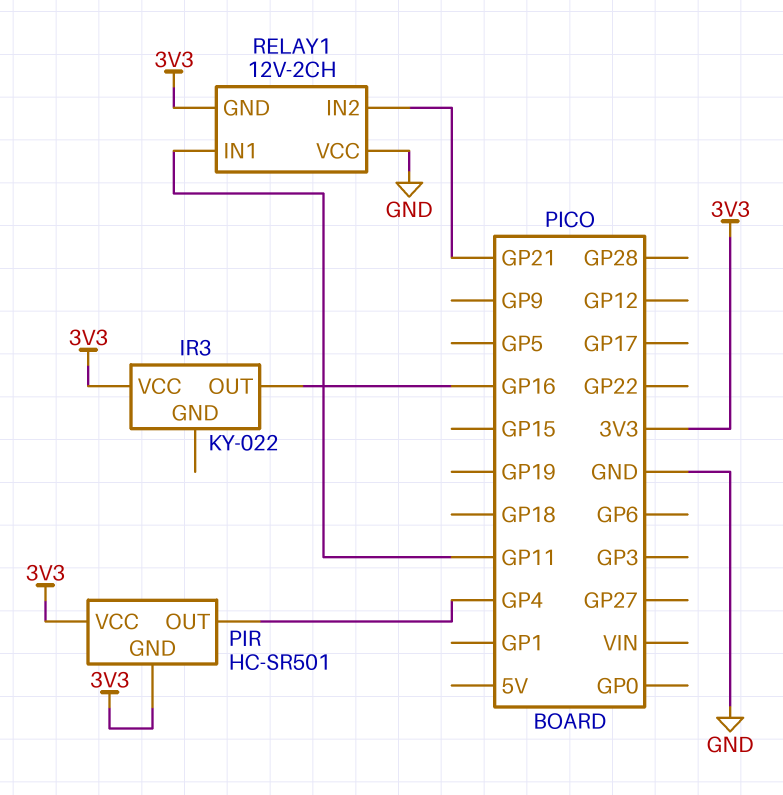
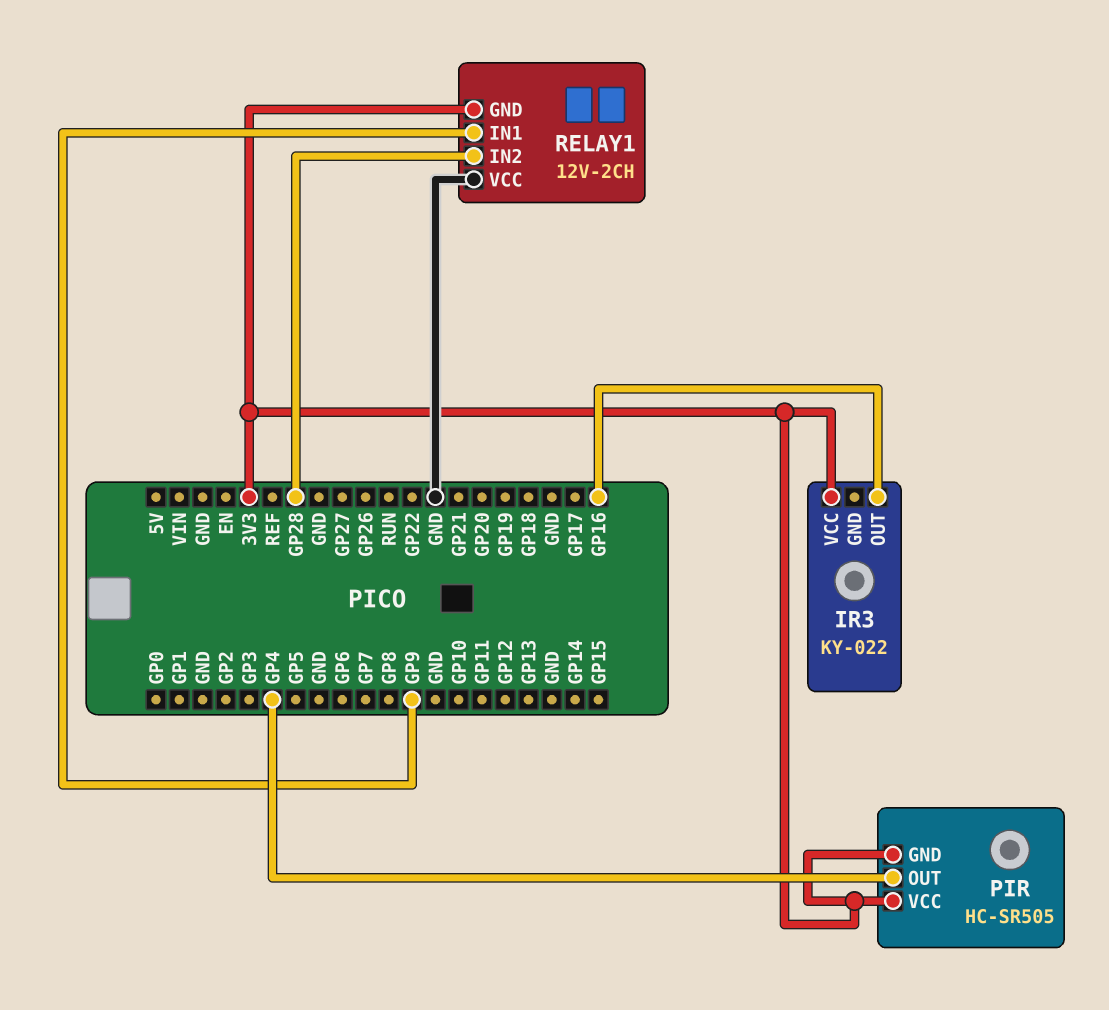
PIR: HC-SR501 -> HC-SR505
RELAY1 pin IN1: GP11 -> GP9
RELAY1 pin IN2: GP21 -> GP28

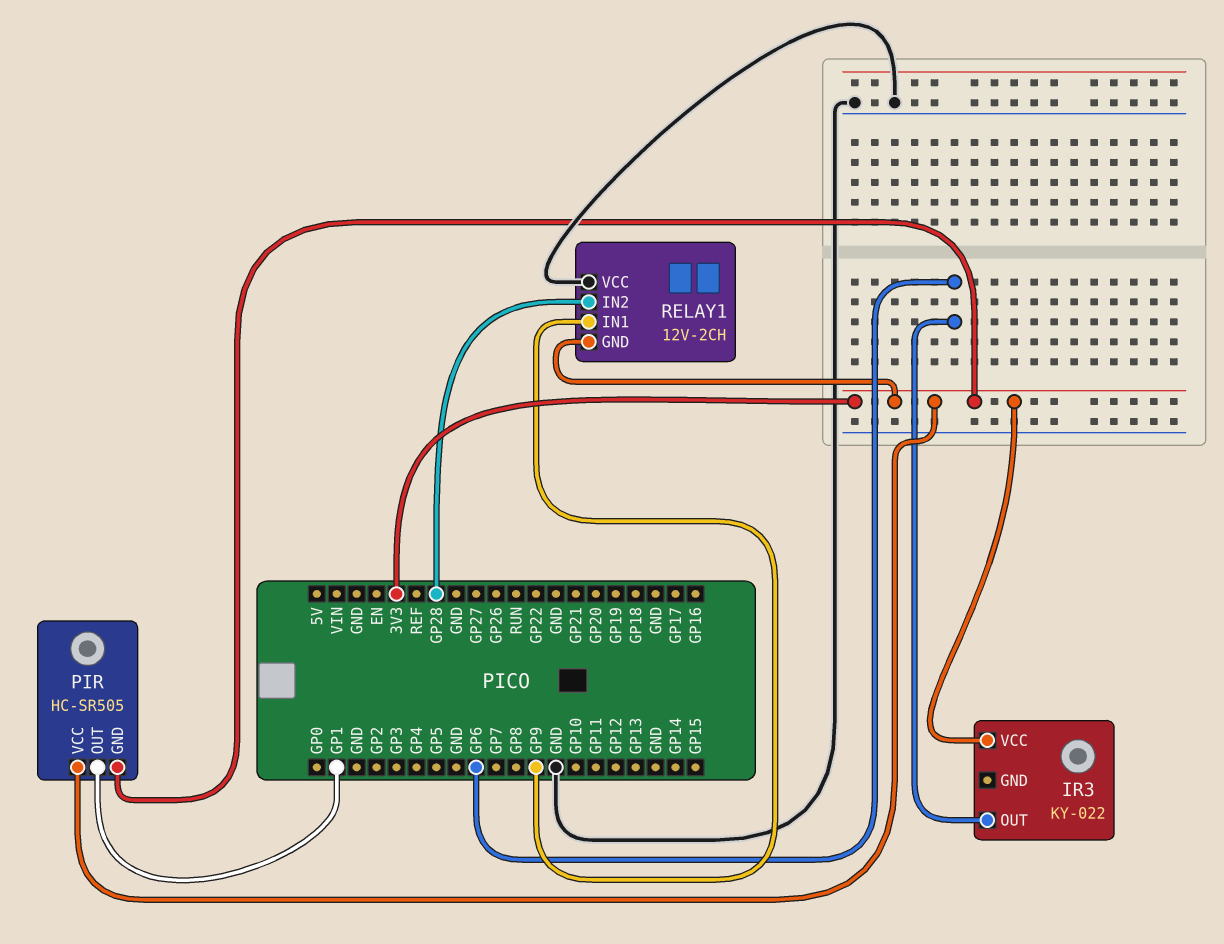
IR3 pin OUT: GP16 -> GP6
PIR pin OUT: GP4 -> GP1

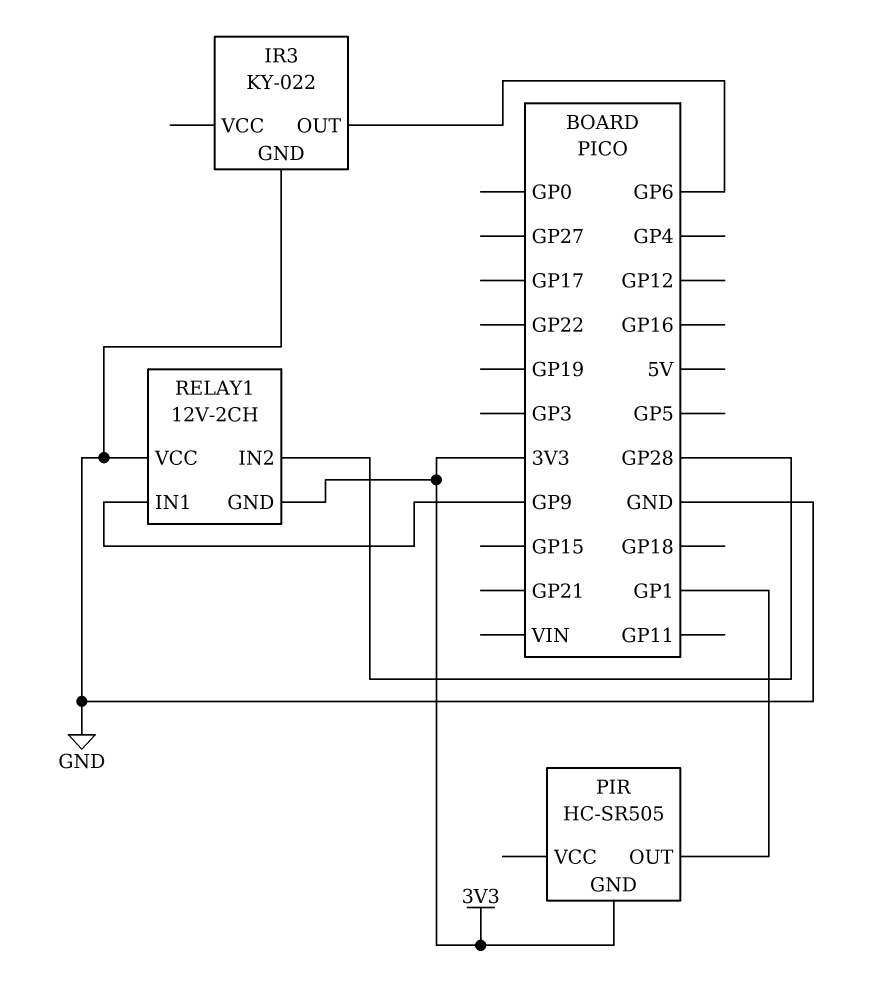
IR3 pin GND: none -> GND
IR3 pin VCC: 3V3 -> none
PIR pin VCC: 3V3 -> none

